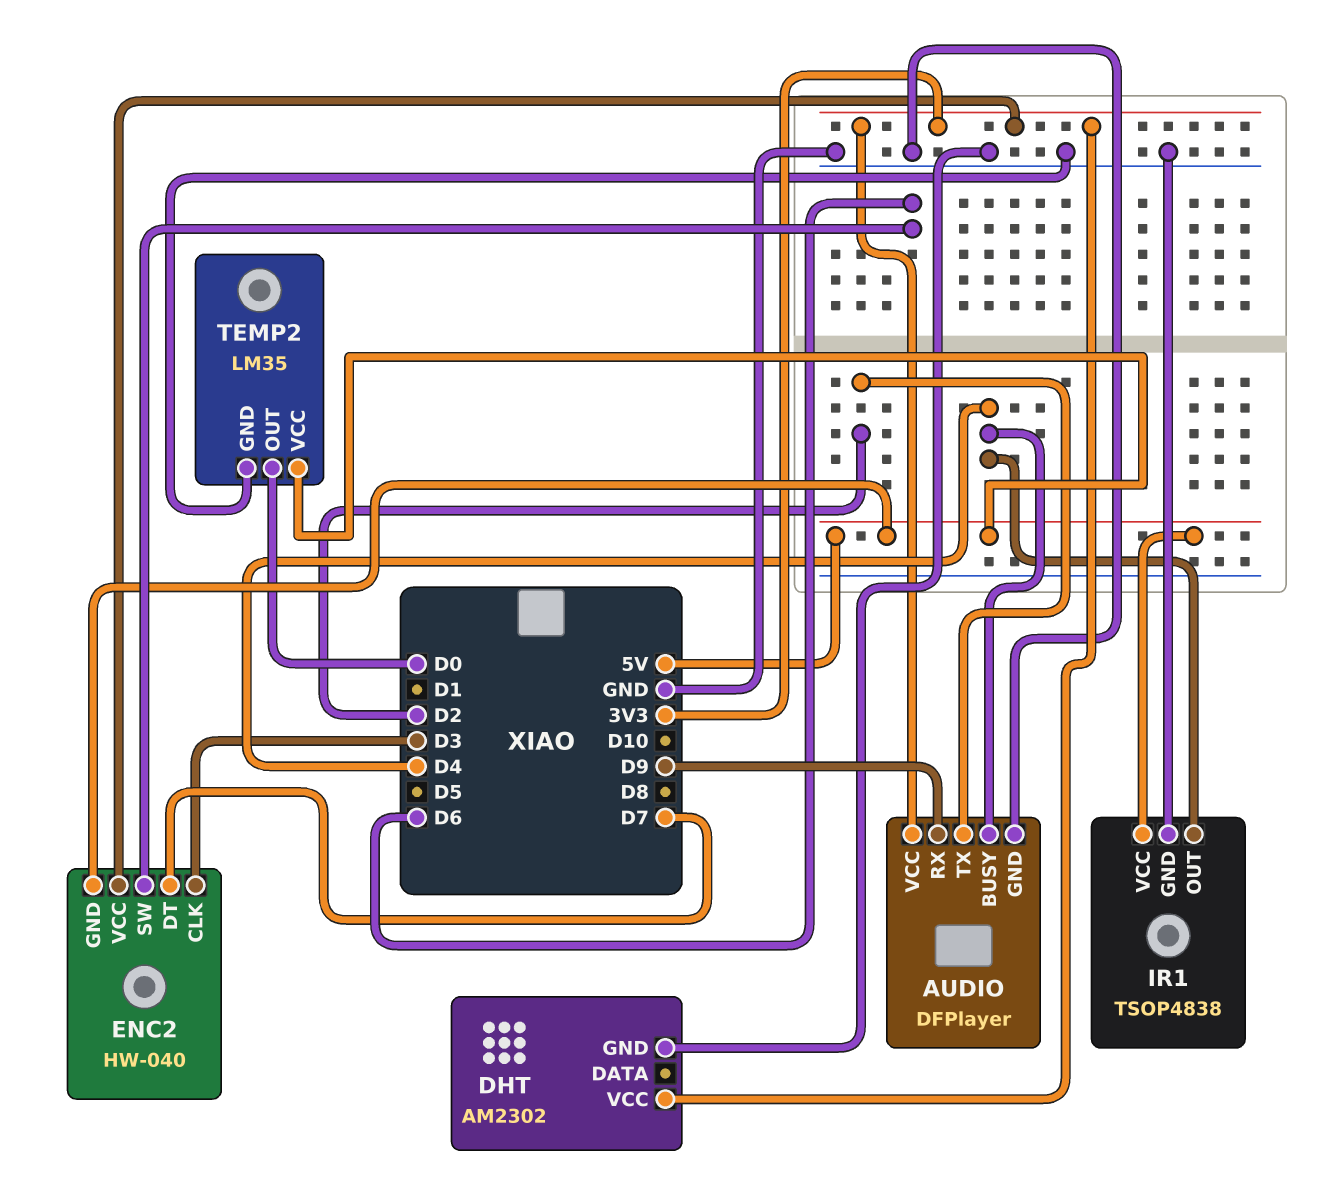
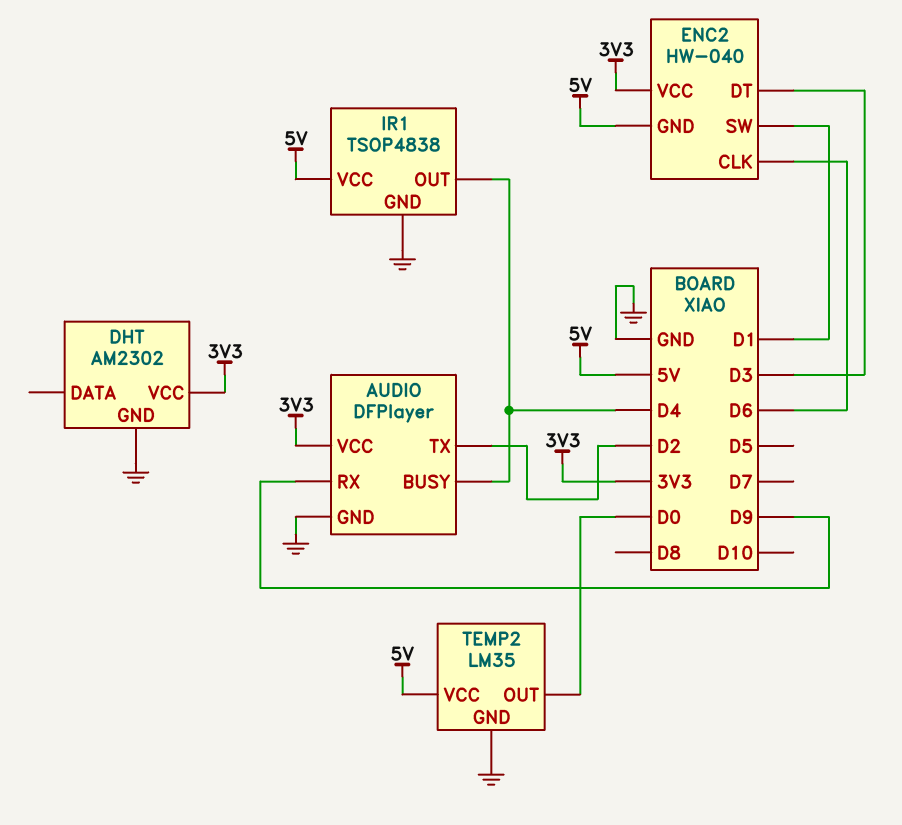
ENC2 pin CLK: D3 -> D6
ENC2 pin DT: D7 -> D3
ENC2 pin SW: D6 -> D1

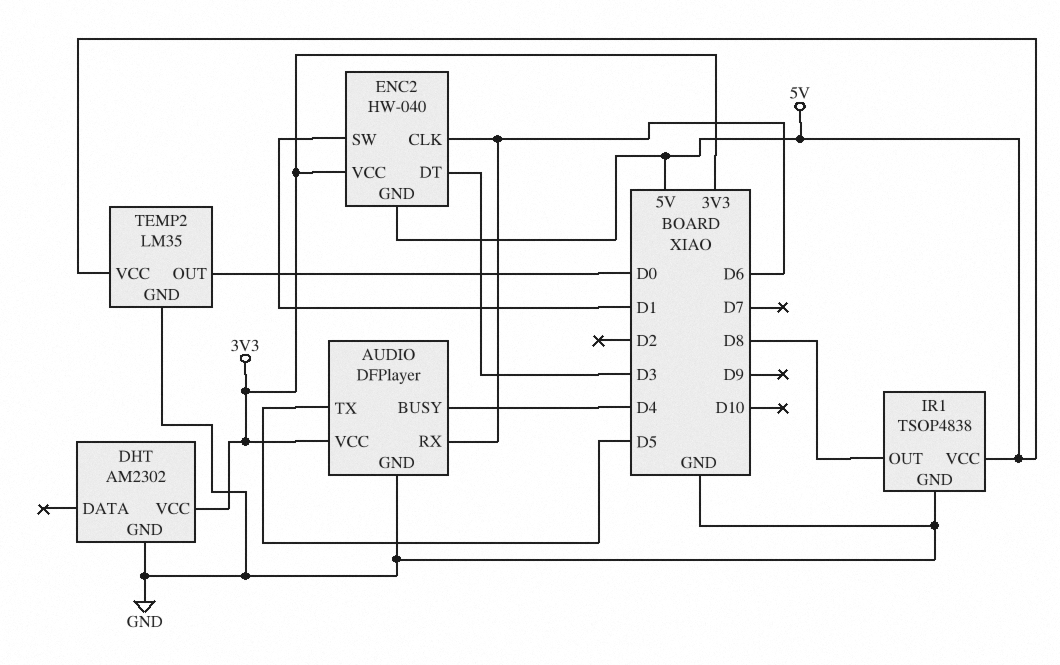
AUDIO pin RX: D9 -> D6
AUDIO pin TX: D2 -> D5
IR1 pin OUT: D4 -> D8

